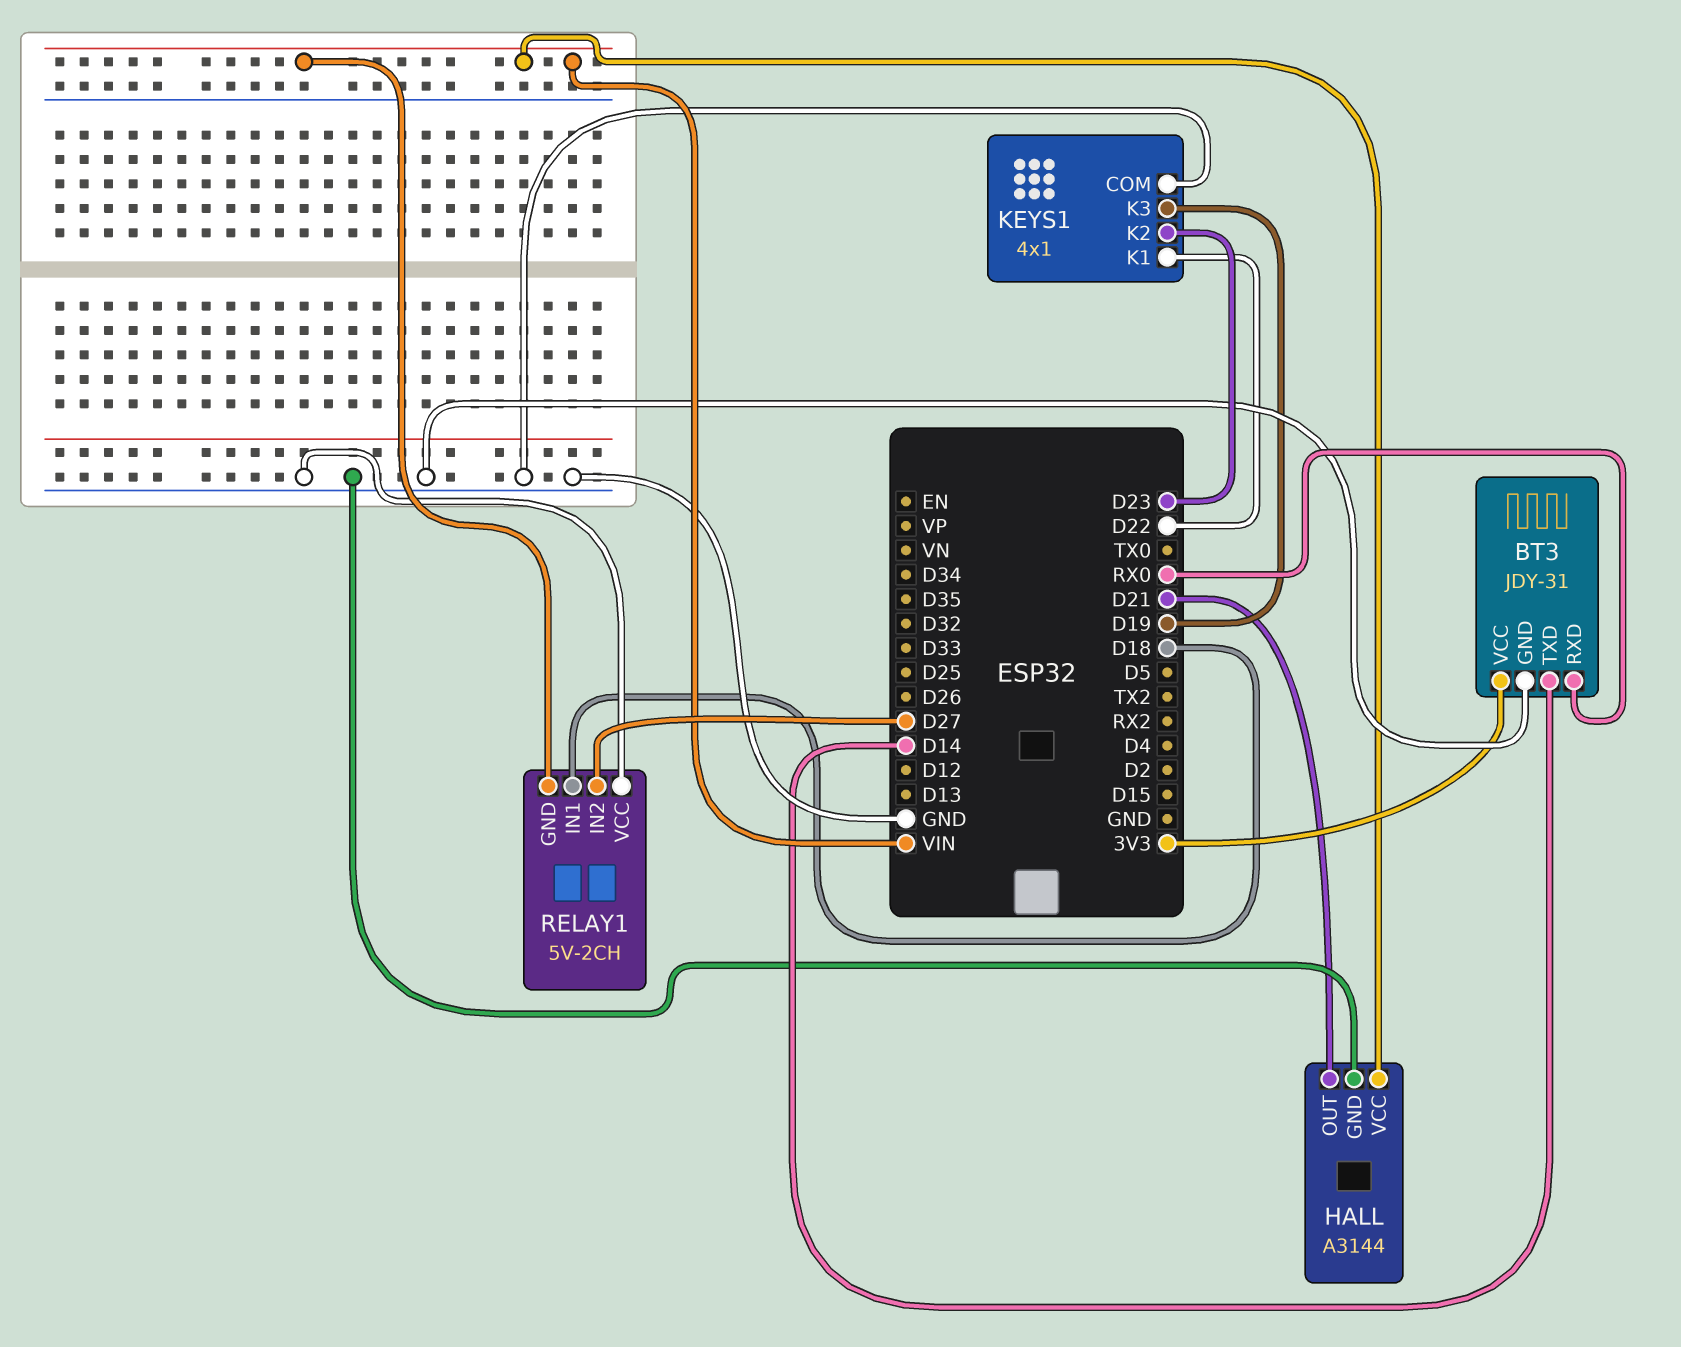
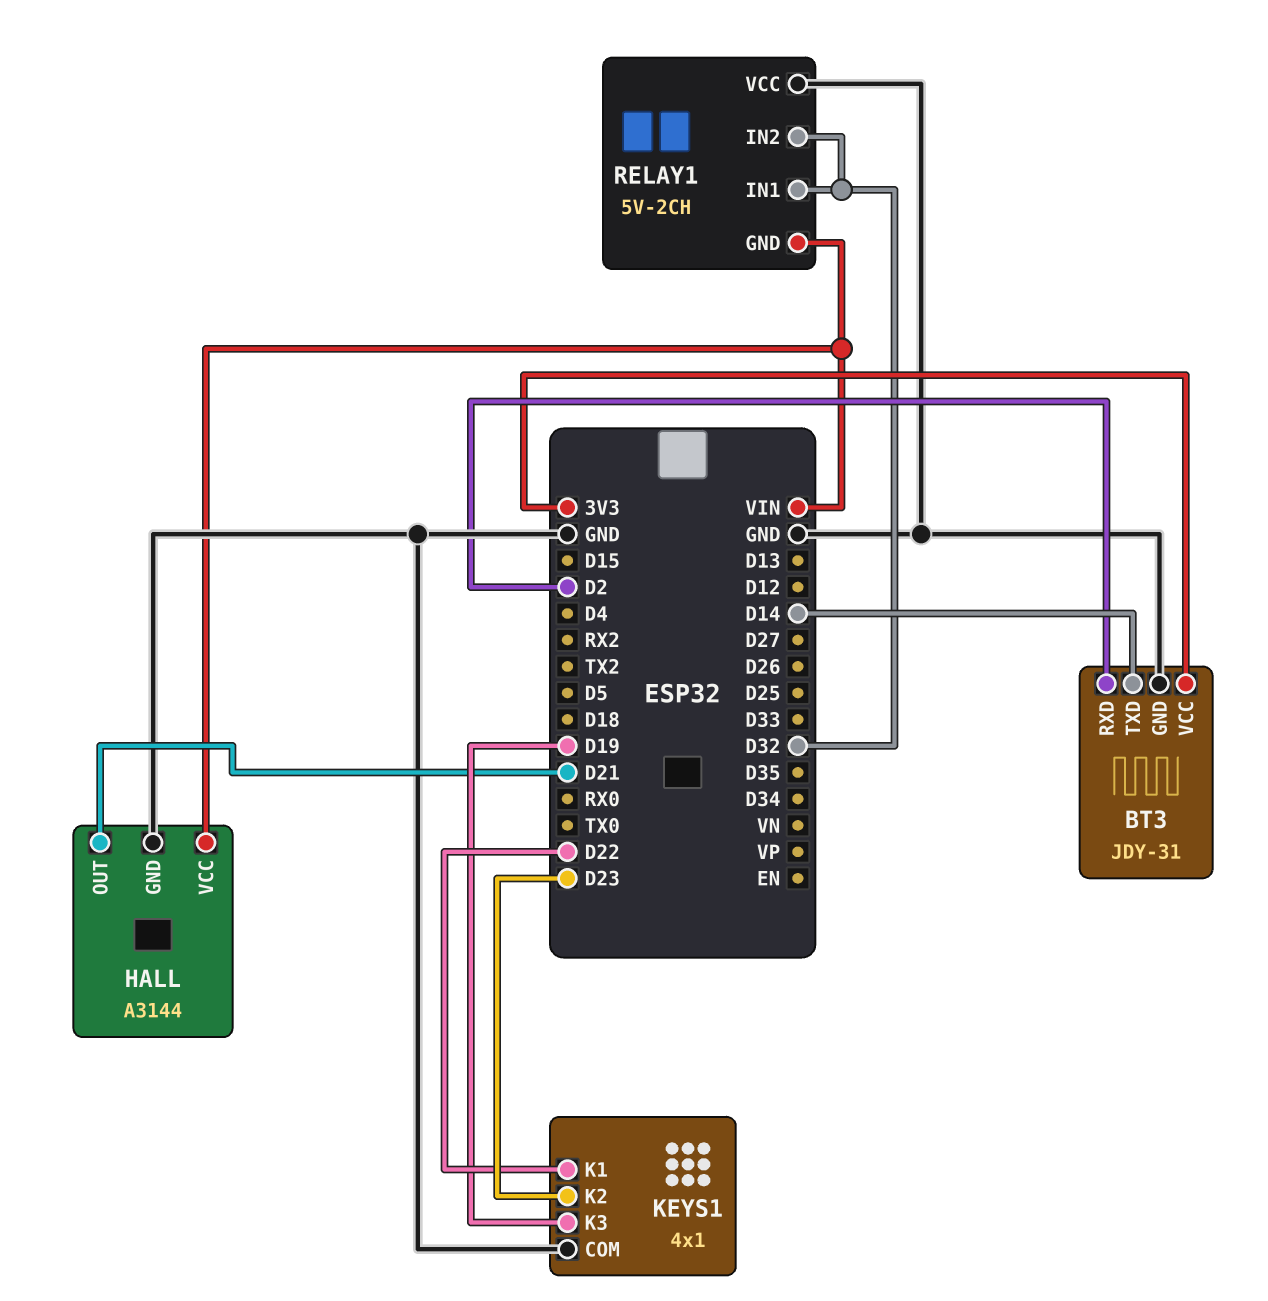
BT3 pin RXD: RX0 -> D2
RELAY1 pin IN1: D18 -> D32
RELAY1 pin IN2: D27 -> D32

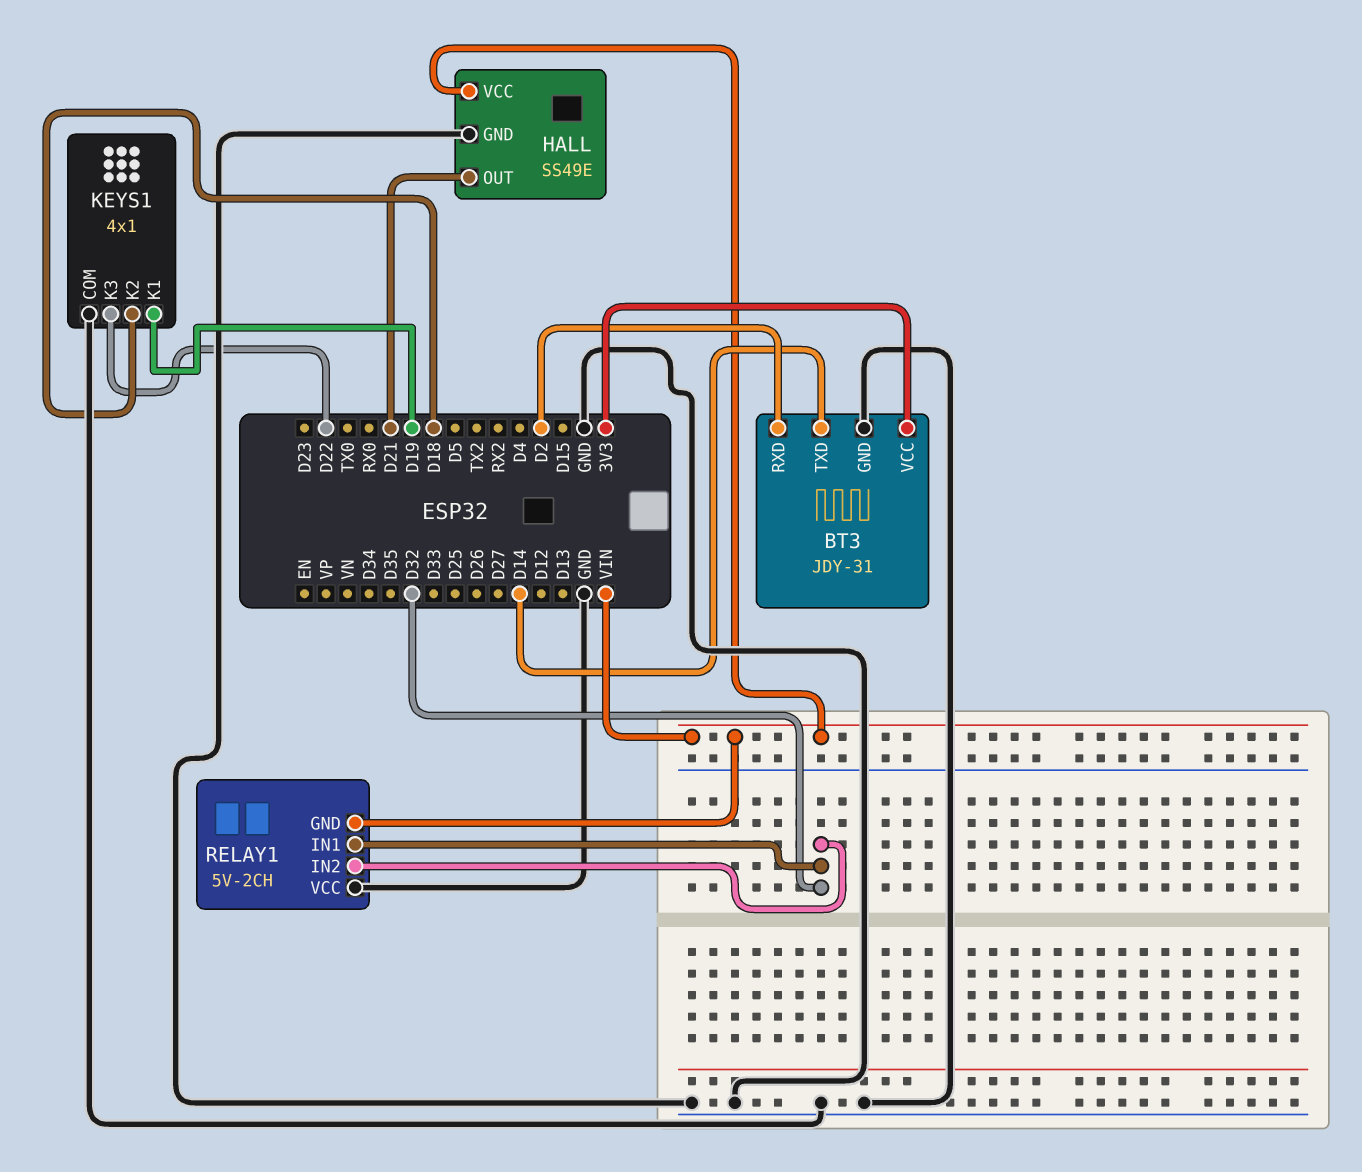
HALL: A3144 -> SS49E
KEYS1 pin K1: D22 -> D19
KEYS1 pin K2: D23 -> D18
KEYS1 pin K3: D19 -> D22

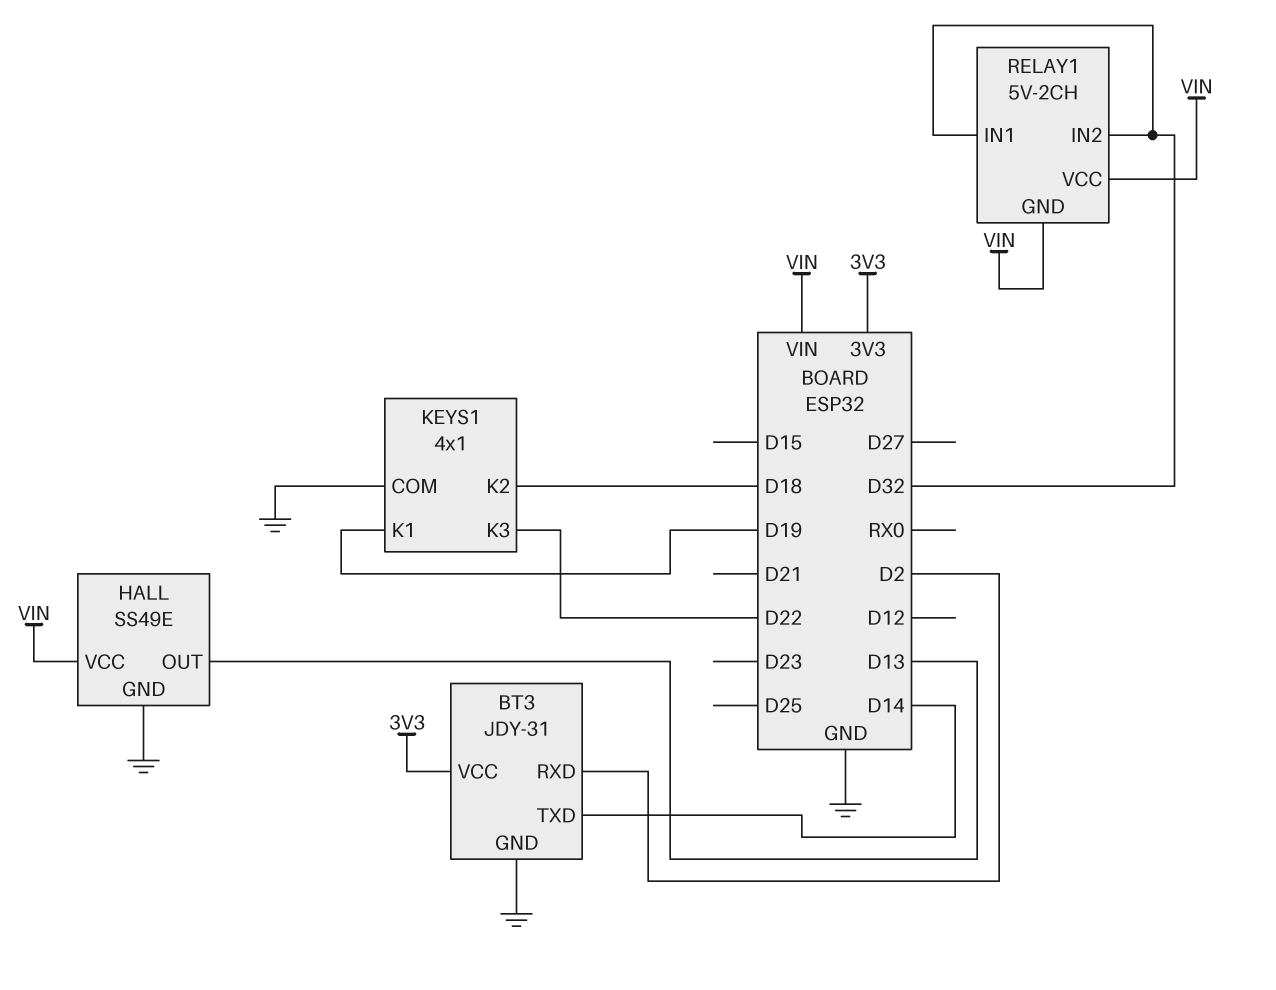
HALL pin OUT: D21 -> D13
RELAY1 pin VCC: GND -> VIN

